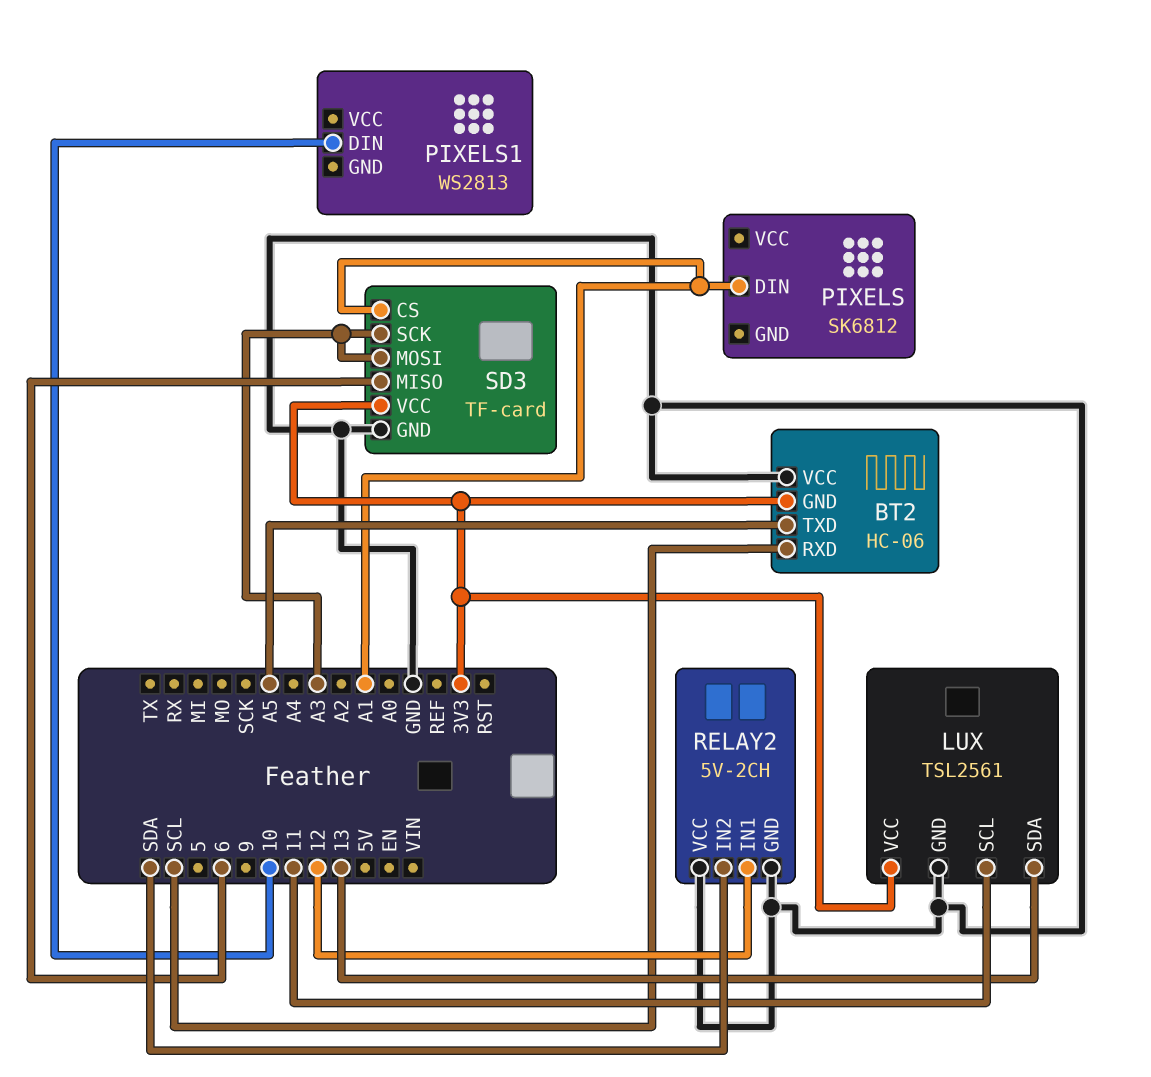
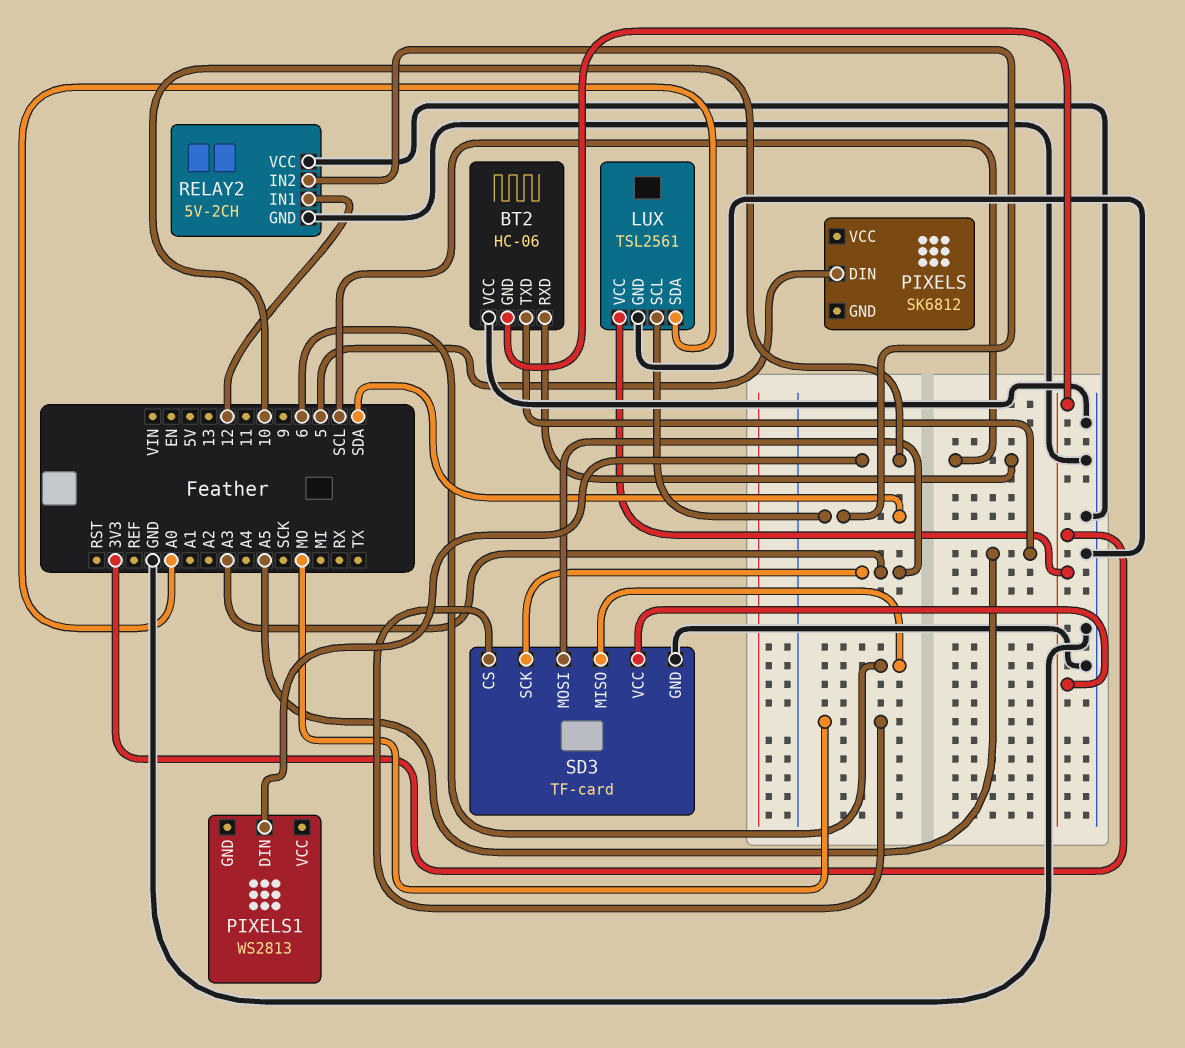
LUX pin SCL: 11 -> SDA
LUX pin SDA: 13 -> A0
PIXELS pin DIN: A1 -> 5
SD3 pin CS: A1 -> MO

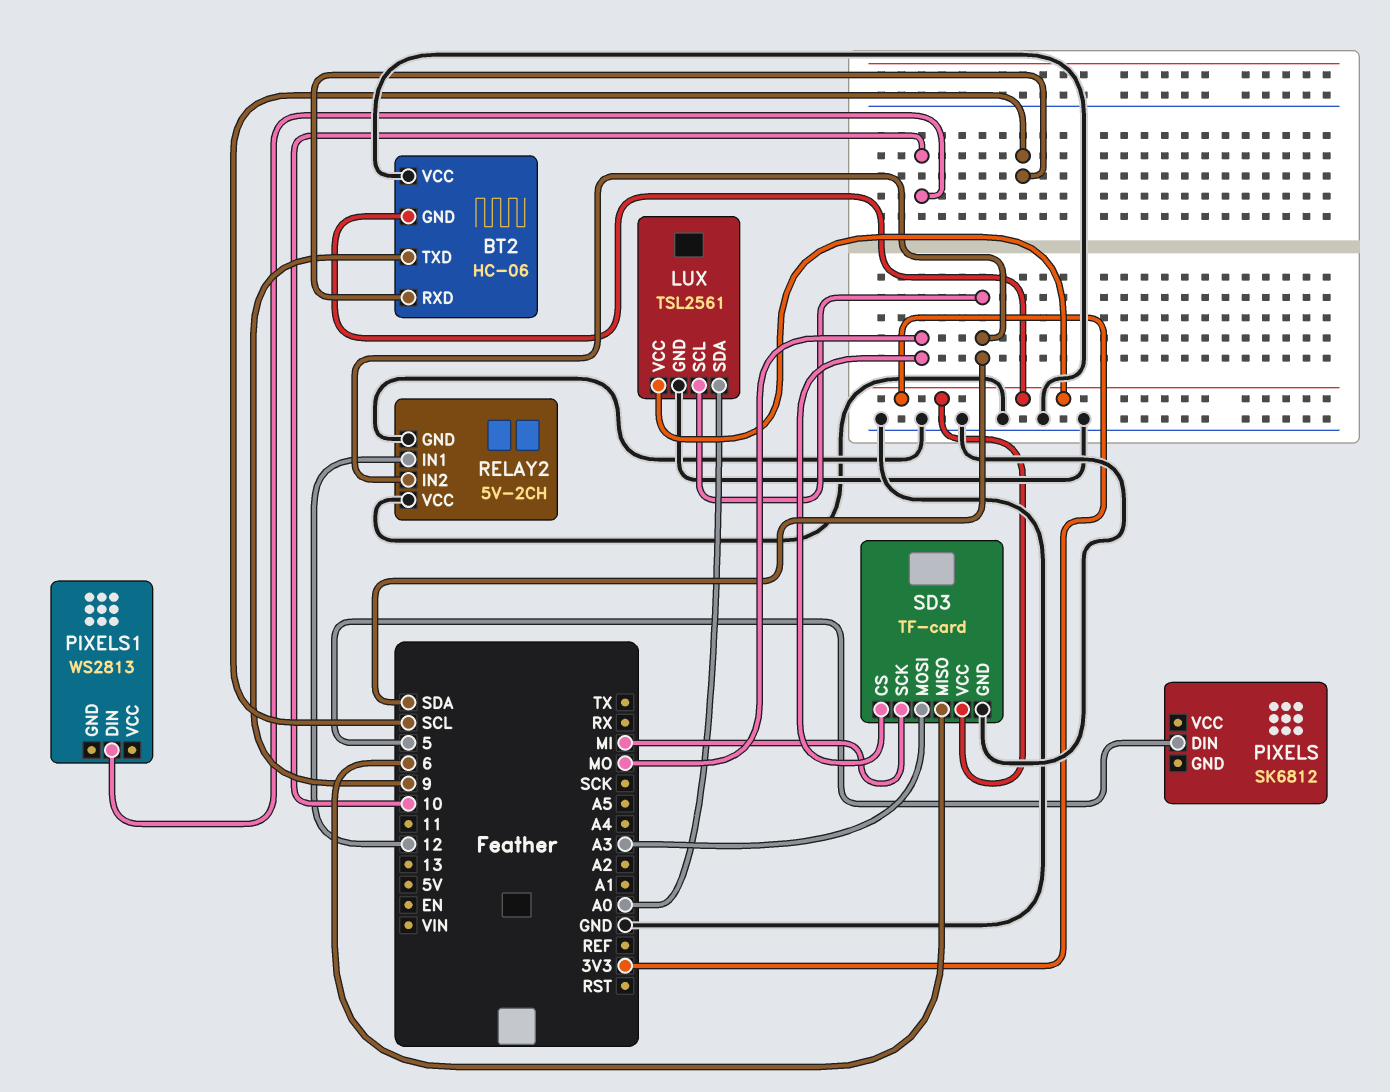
BT2 pin TXD: A5 -> 9
SD3 pin SCK: A3 -> MI

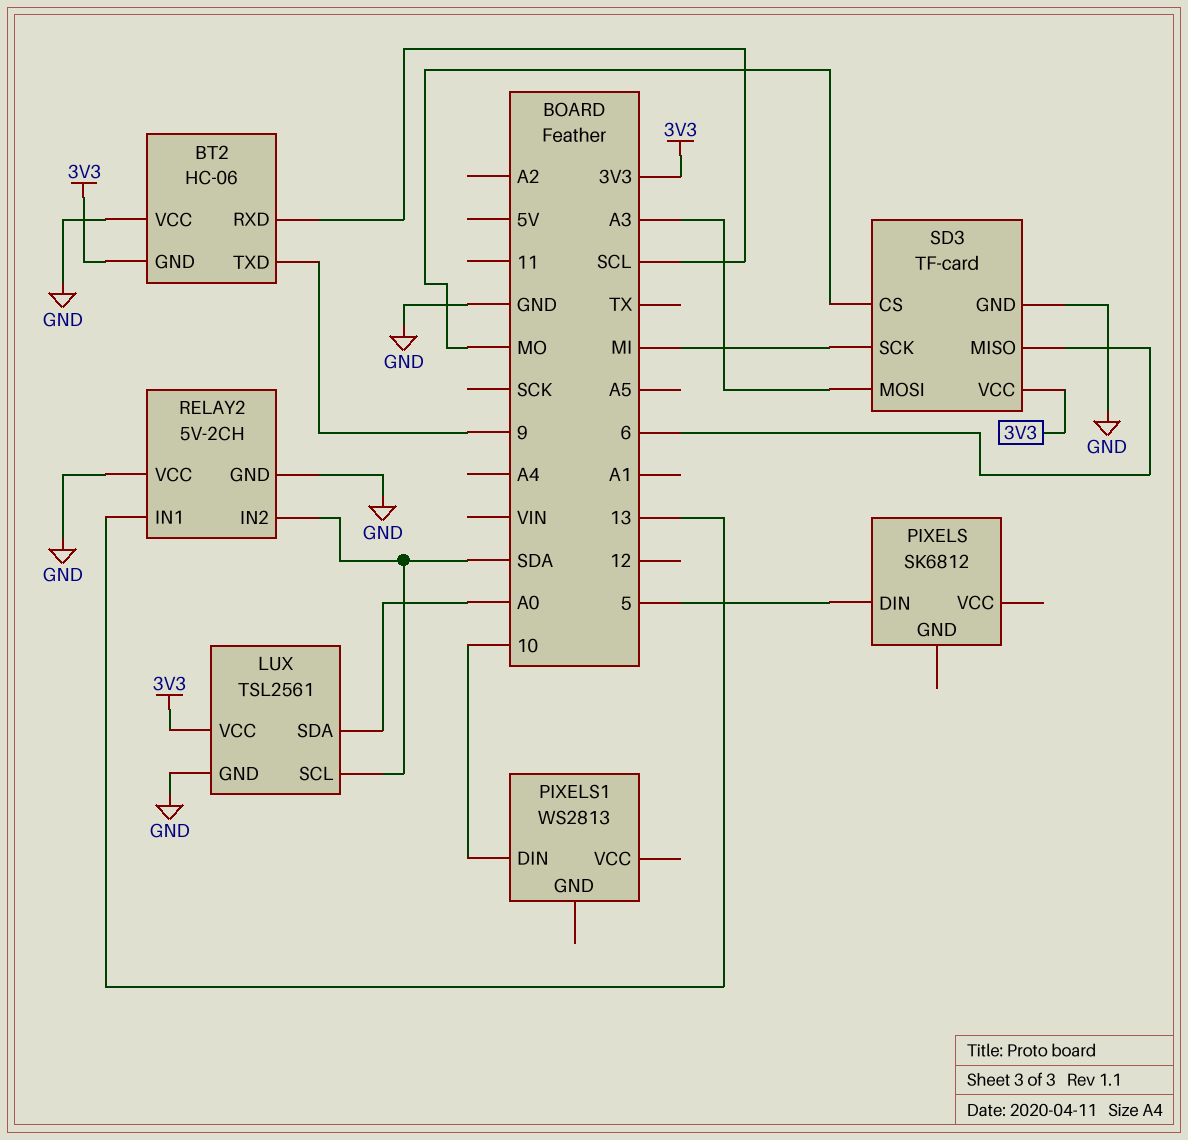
RELAY2 pin IN1: 12 -> 13

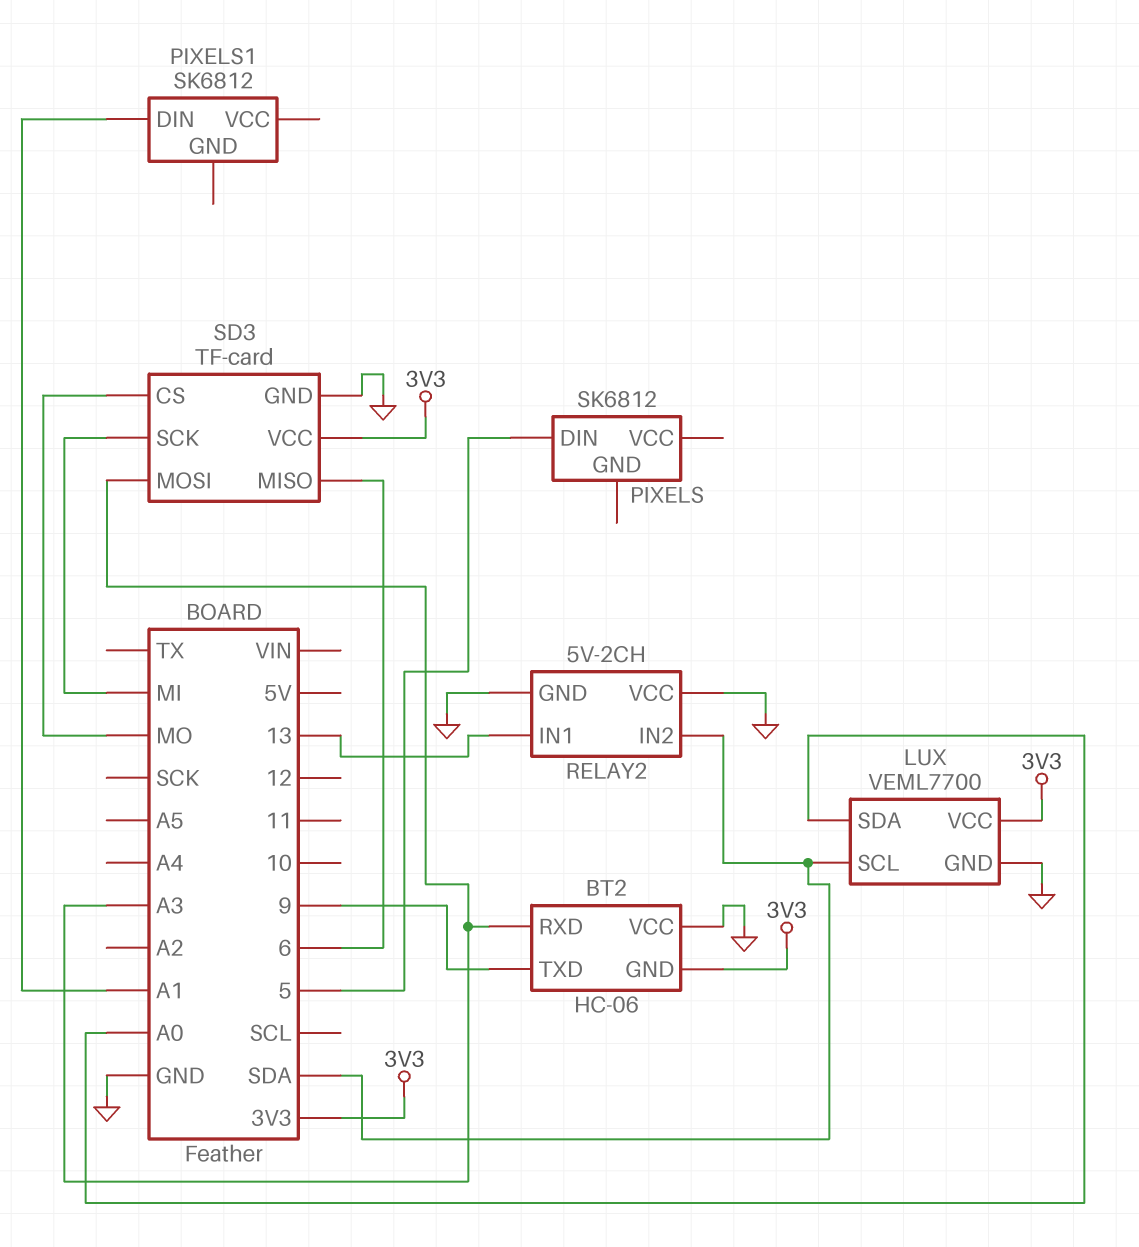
BT2 pin RXD: SCL -> A3
LUX: TSL2561 -> VEML7700
PIXELS1: WS2813 -> SK6812
PIXELS1 pin DIN: 10 -> A1

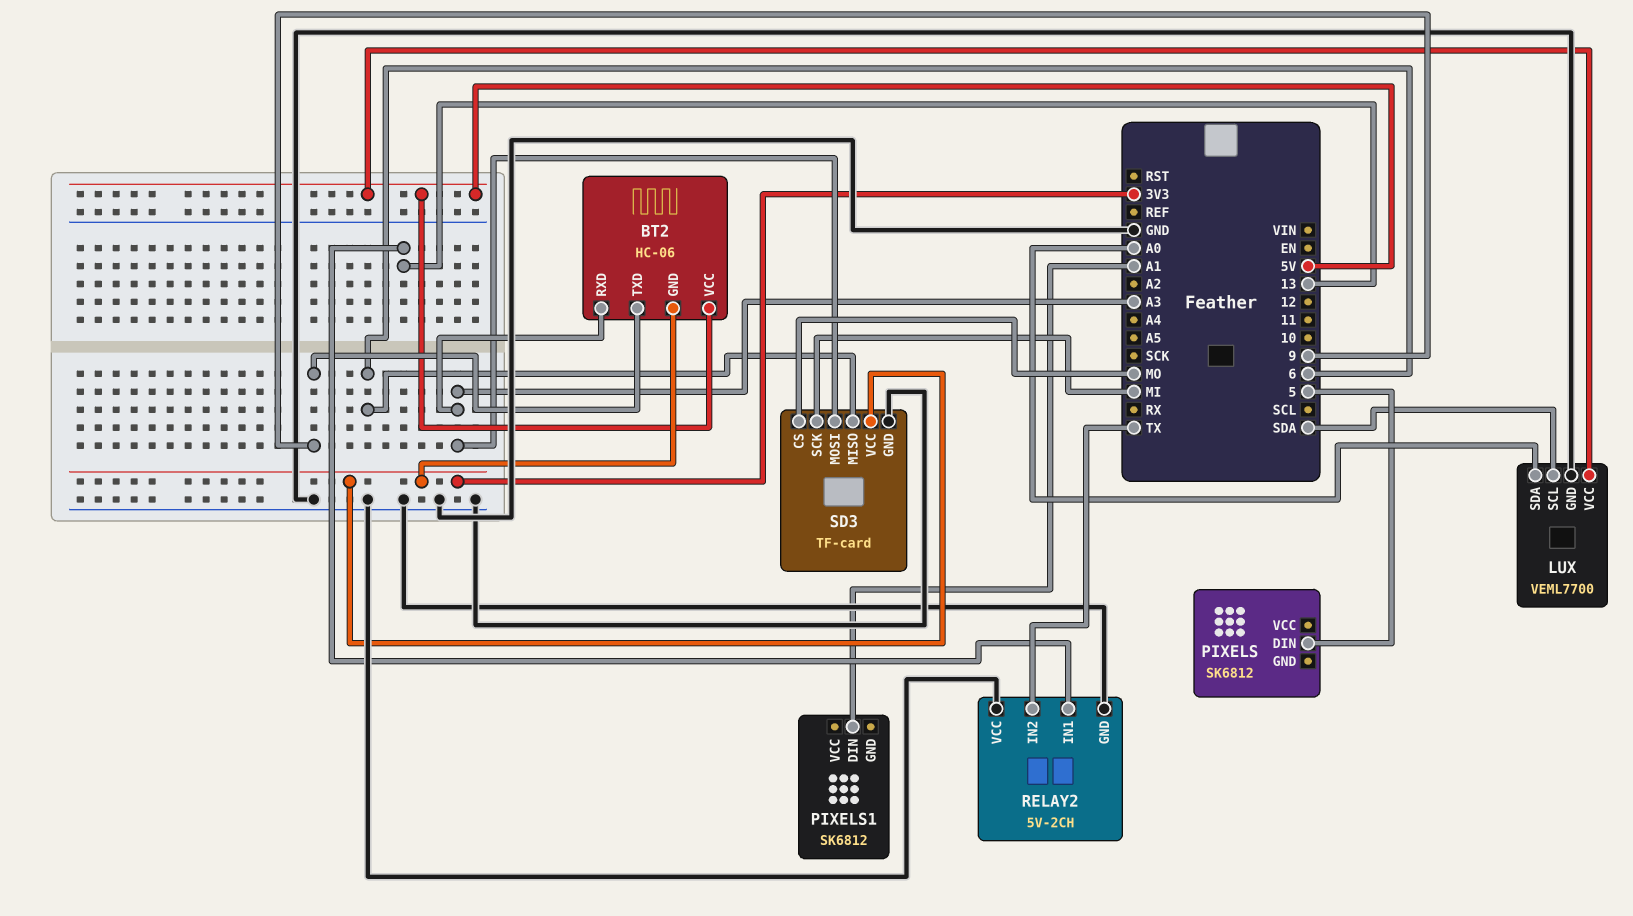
BT2 pin VCC: GND -> 5V
LUX pin VCC: 3V3 -> 5V
RELAY2 pin IN2: SDA -> TX

